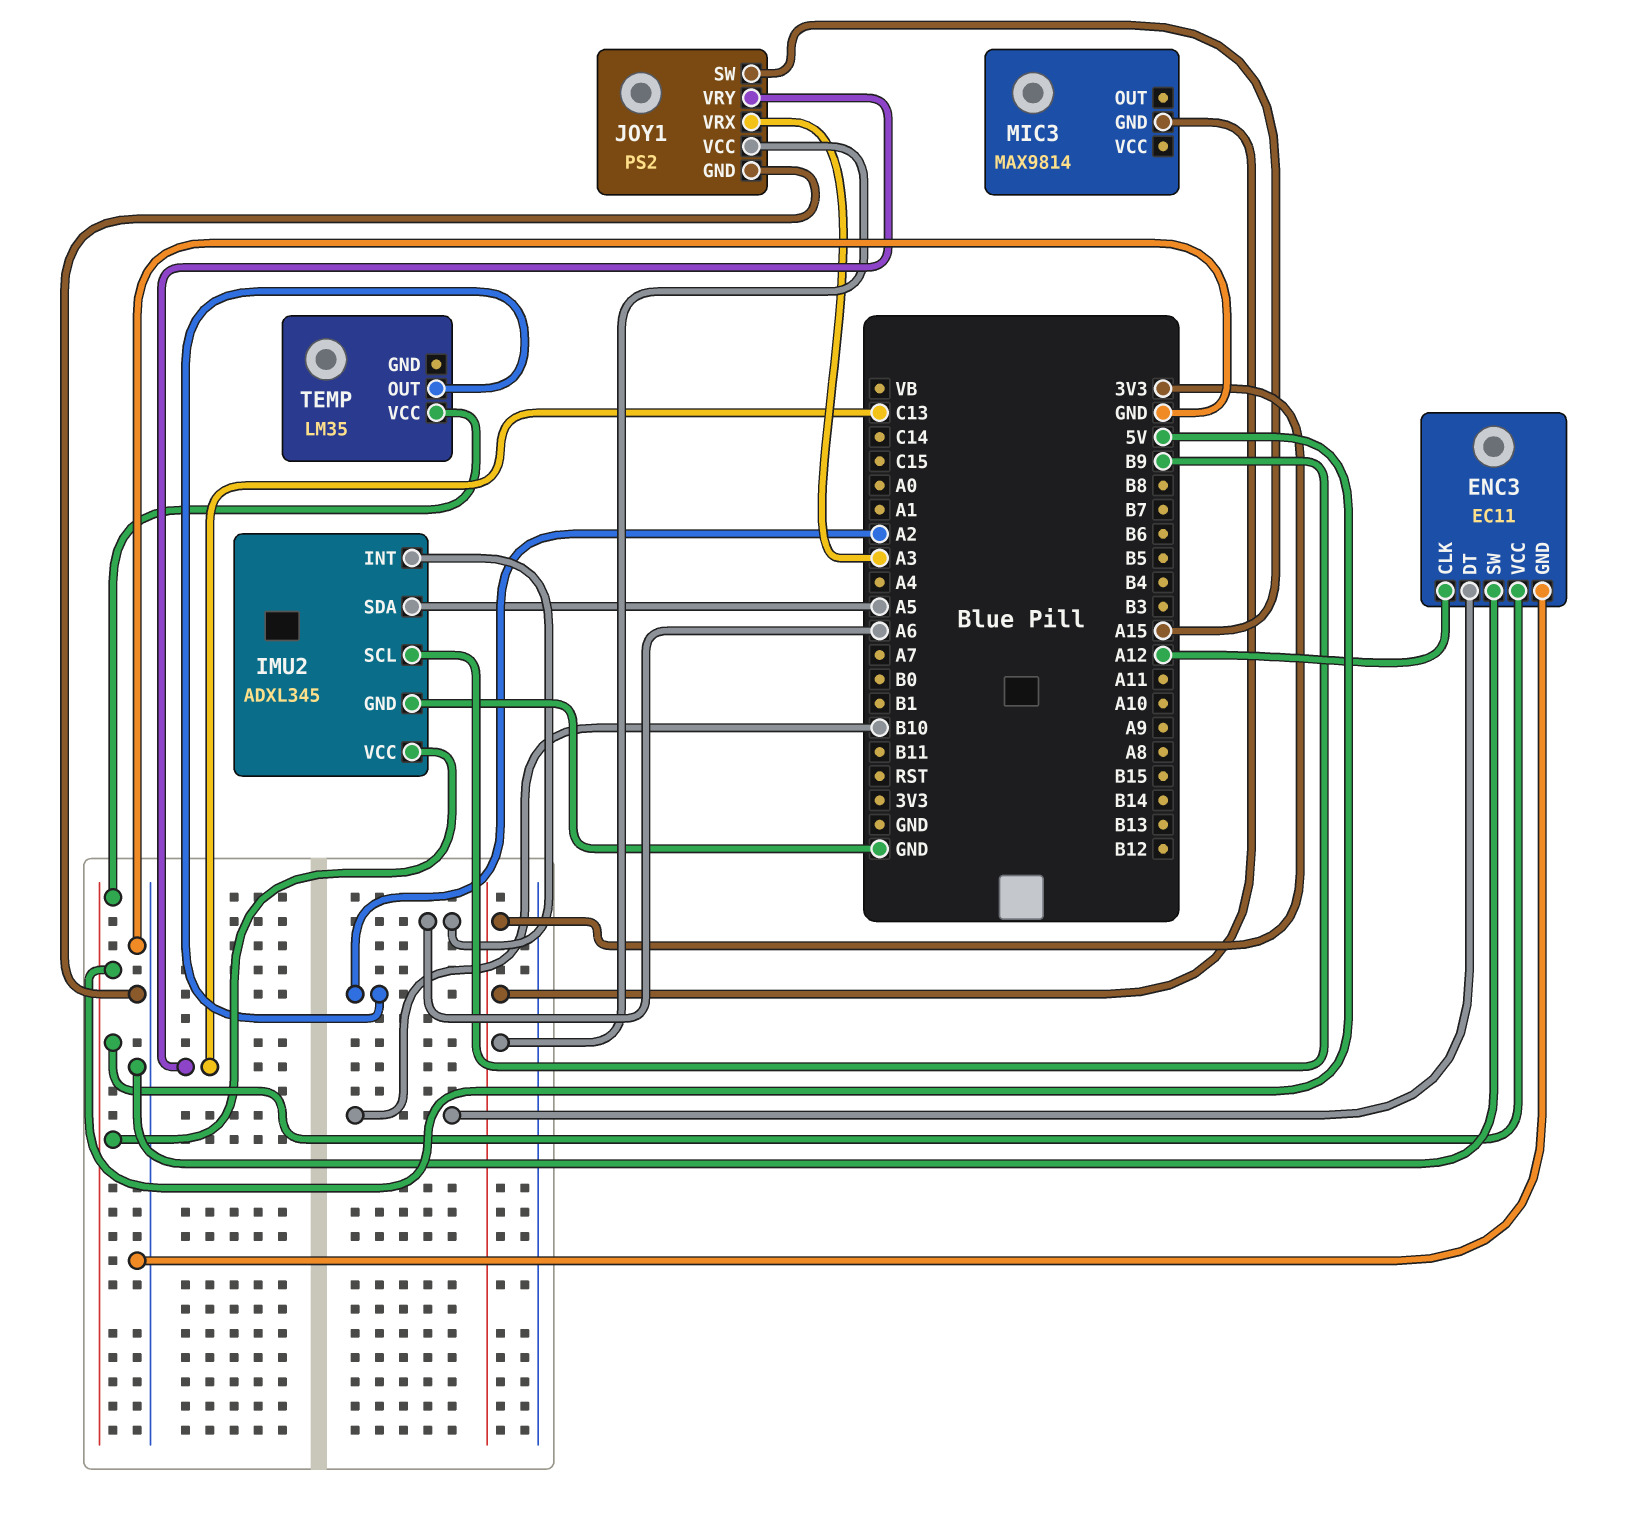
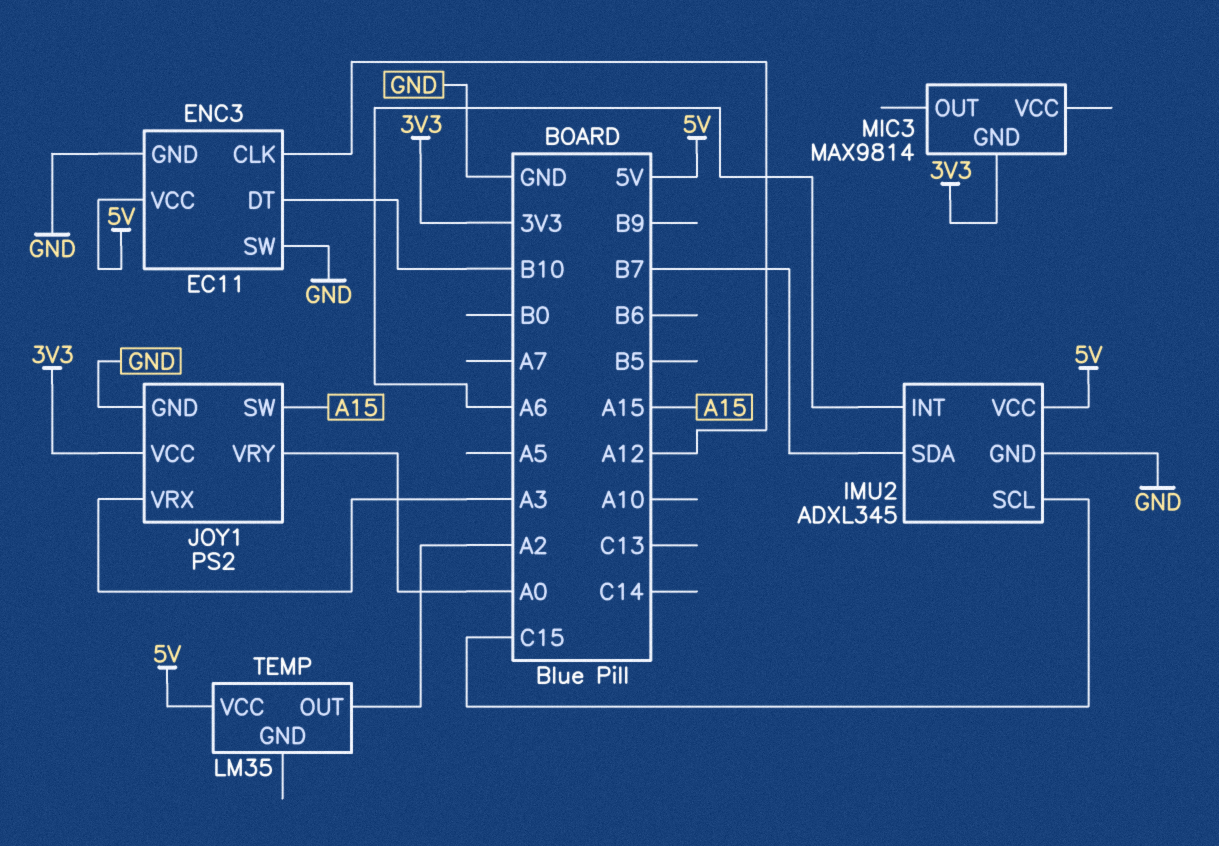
IMU2 pin SCL: B9 -> C15
IMU2 pin SDA: A5 -> B7
JOY1 pin VRY: C13 -> A0

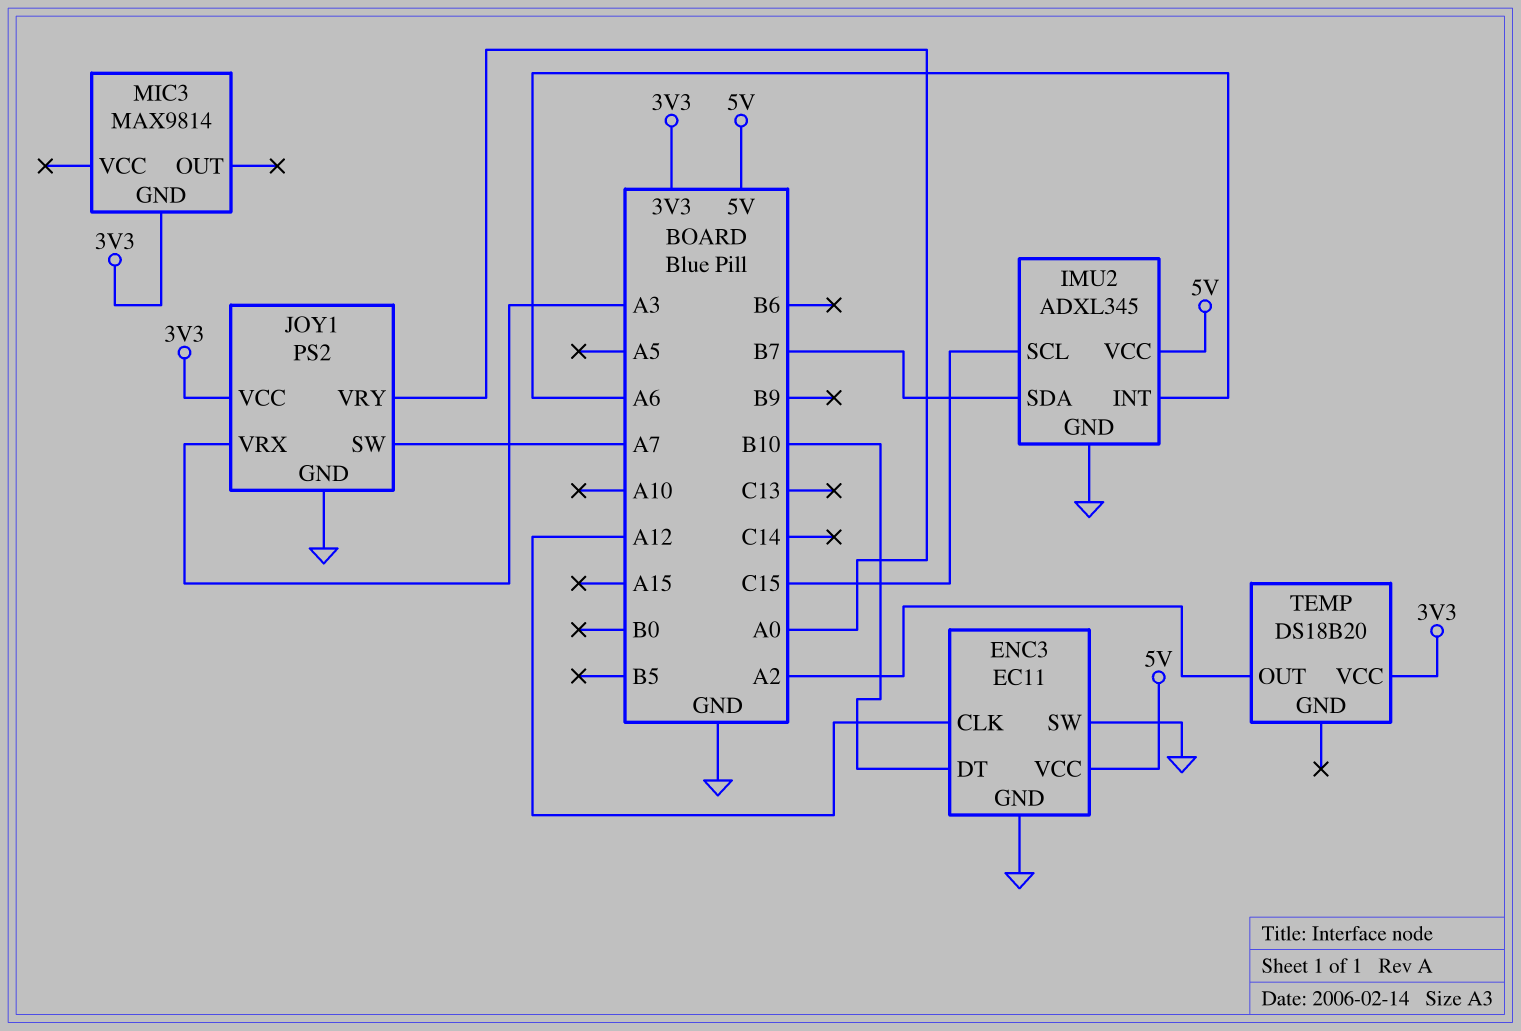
JOY1 pin SW: A15 -> A7
TEMP: LM35 -> DS18B20
TEMP pin VCC: 5V -> 3V3

